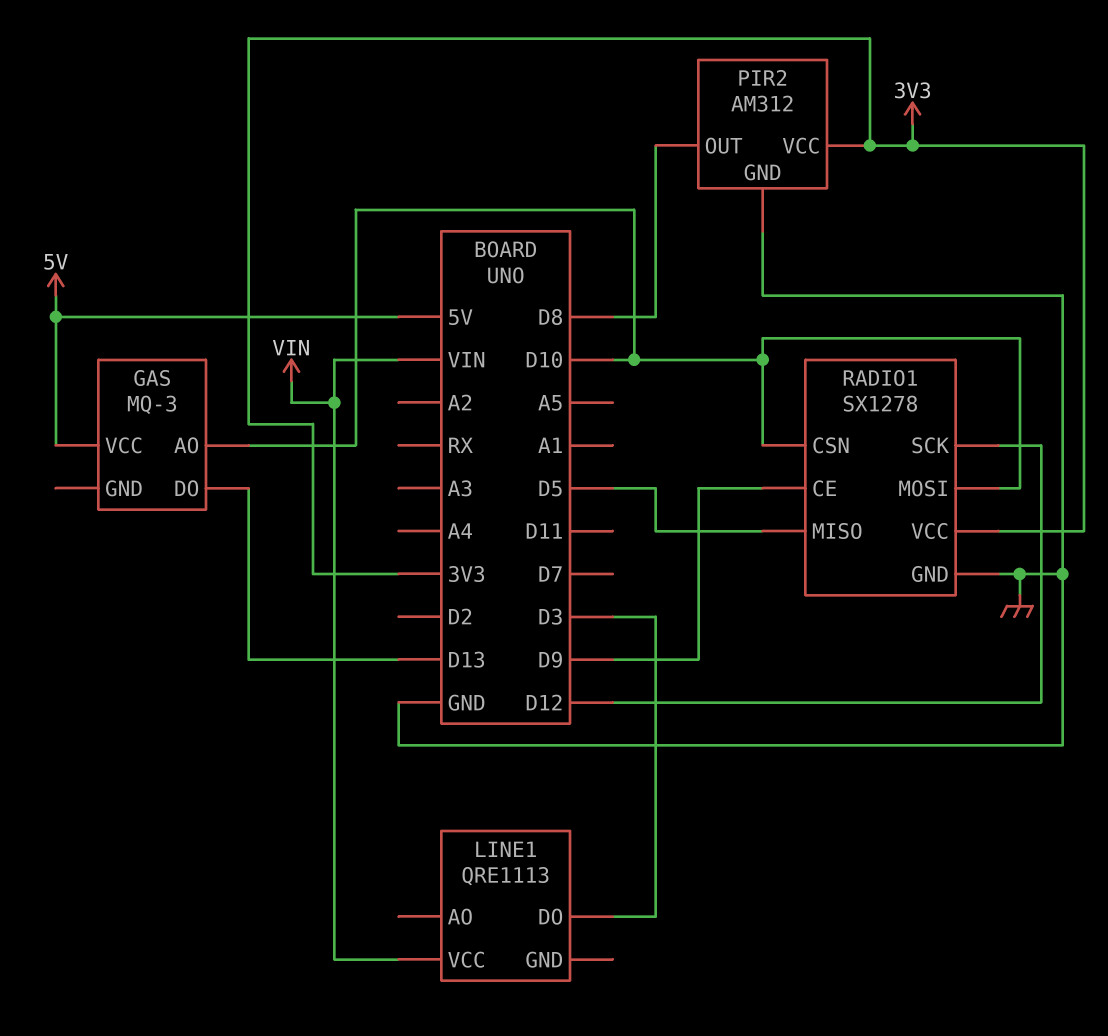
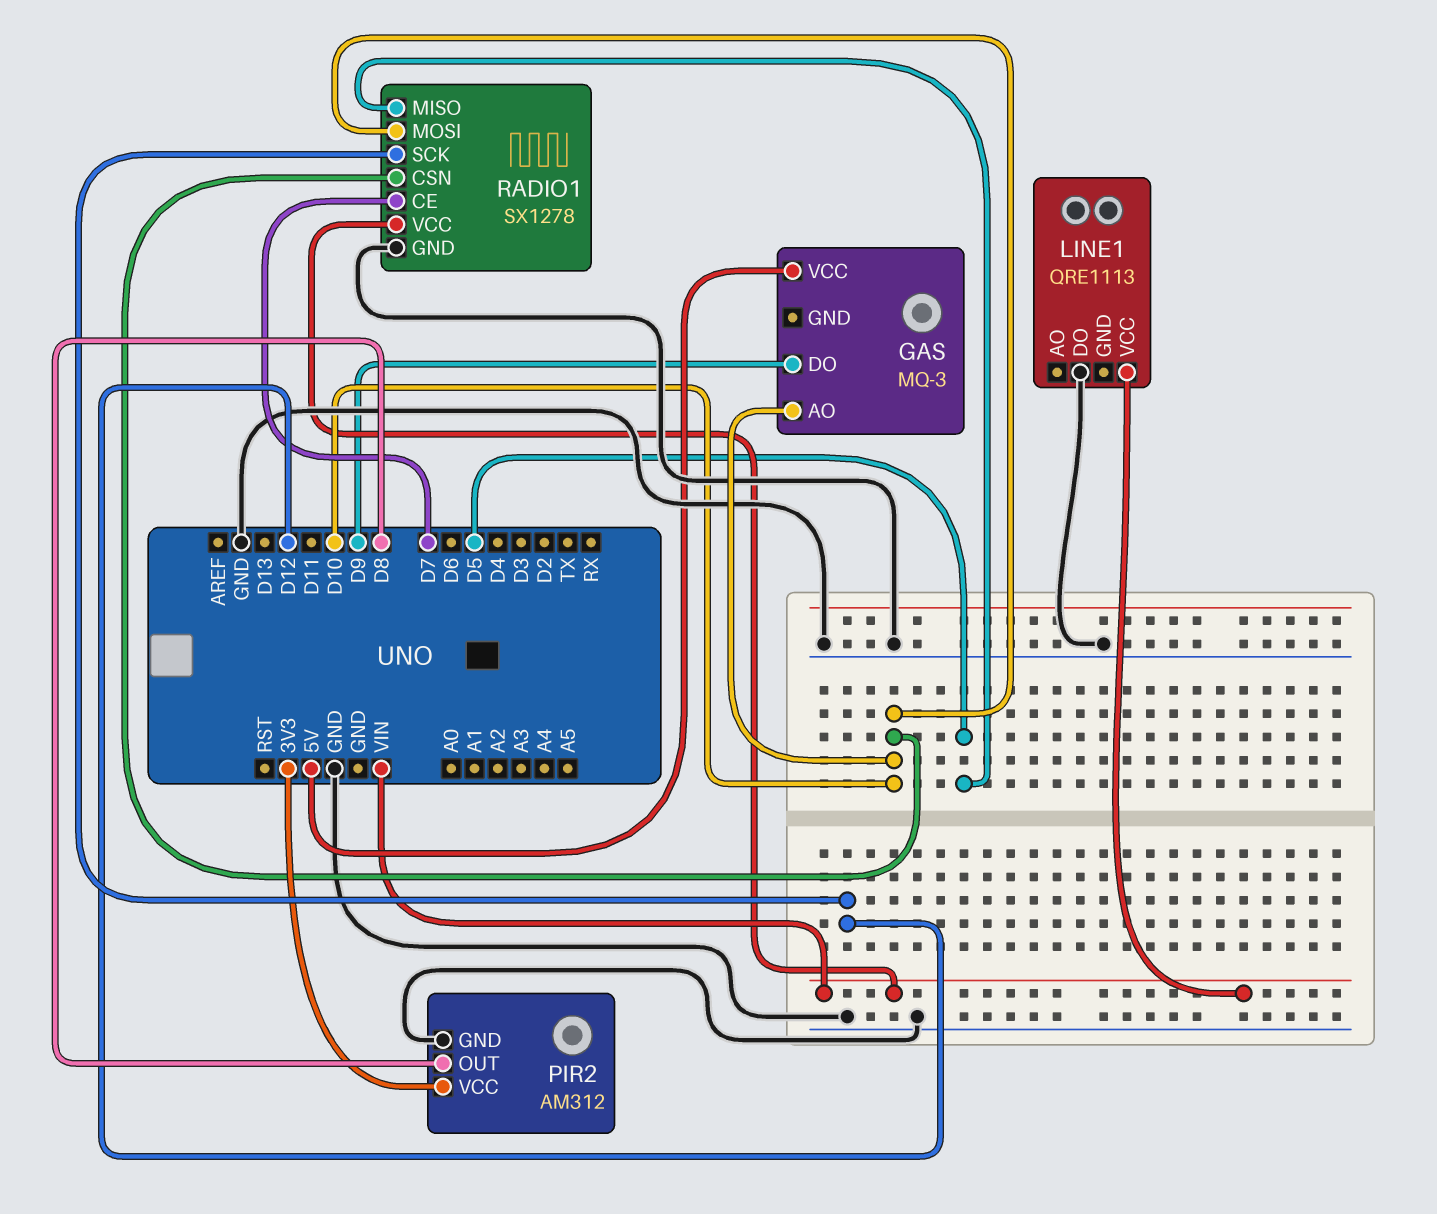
GAS pin DO: D13 -> D9
LINE1 pin DO: D3 -> GND
RADIO1 pin CE: D9 -> D7
RADIO1 pin VCC: 3V3 -> VIN

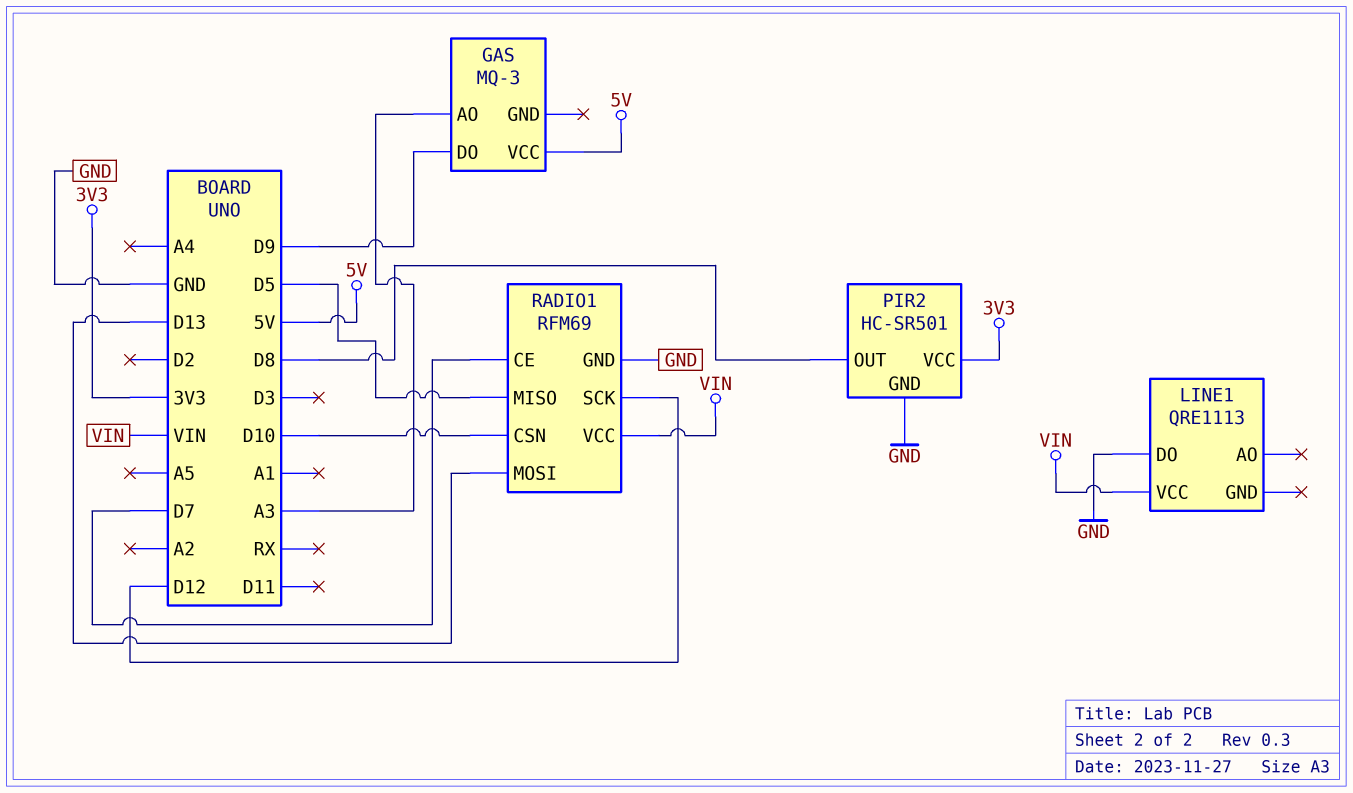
GAS pin AO: D10 -> A3
PIR2: AM312 -> HC-SR501
RADIO1: SX1278 -> RFM69
RADIO1 pin MOSI: D10 -> D13

